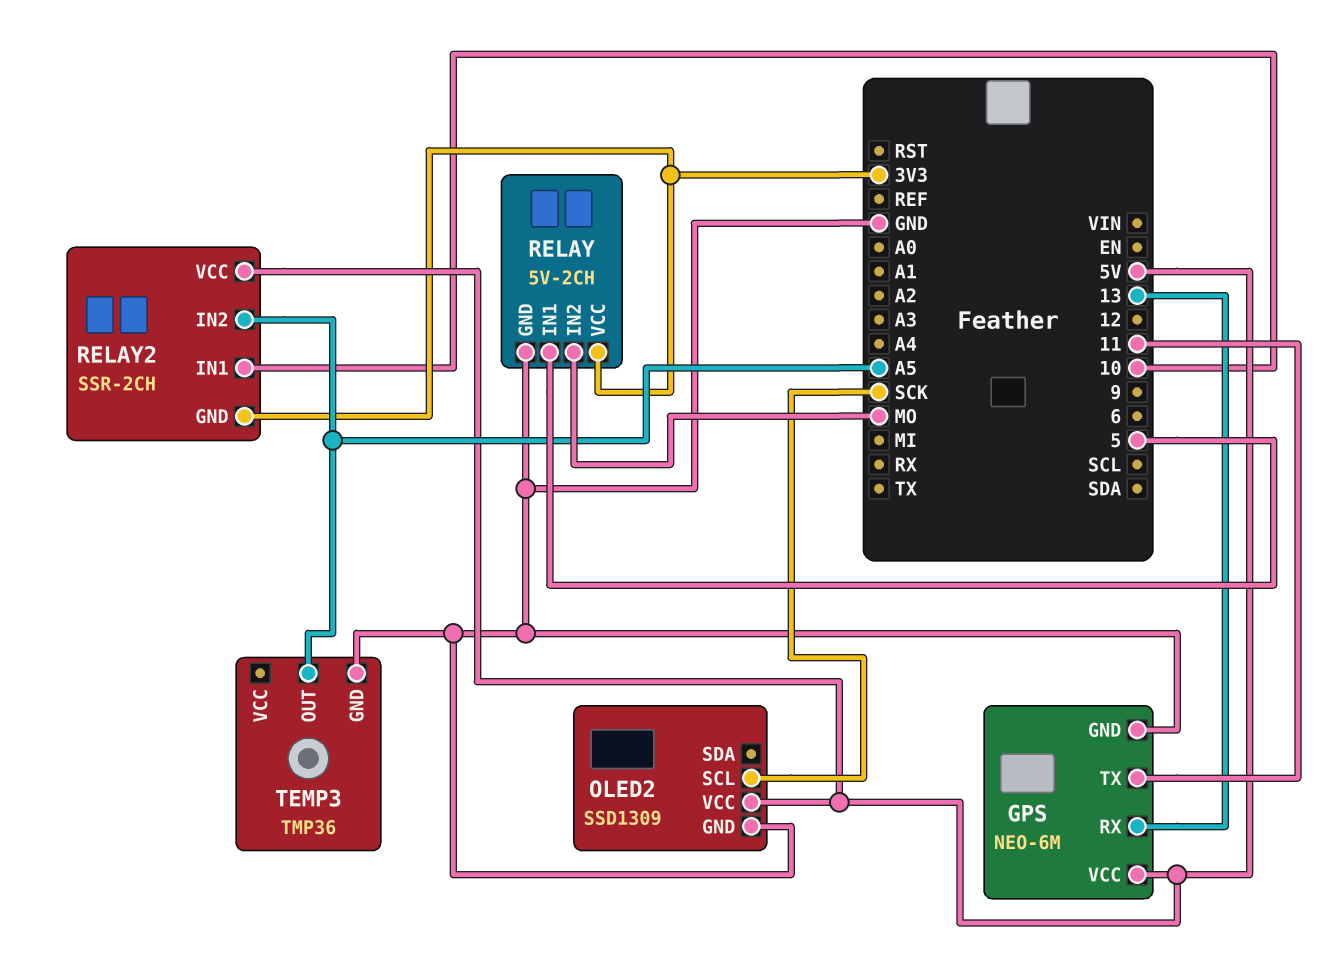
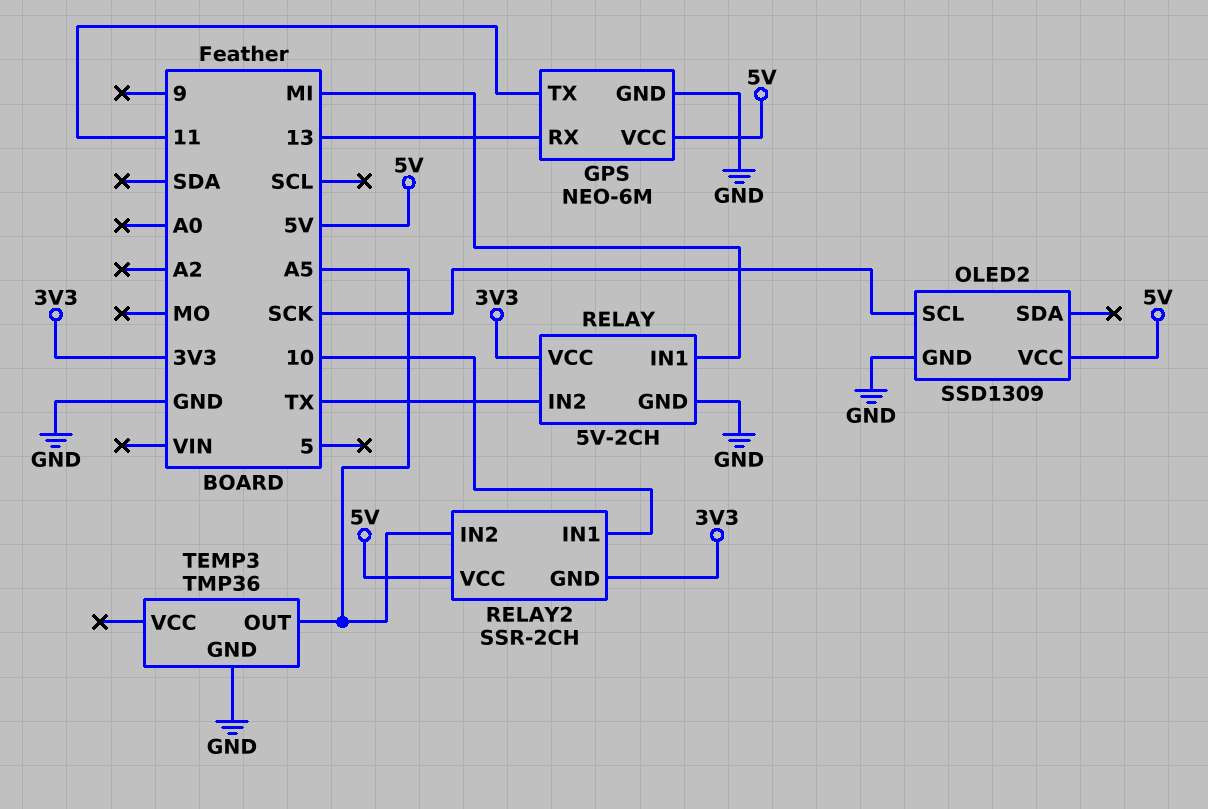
RELAY pin IN1: 5 -> MI
RELAY pin IN2: MO -> TX

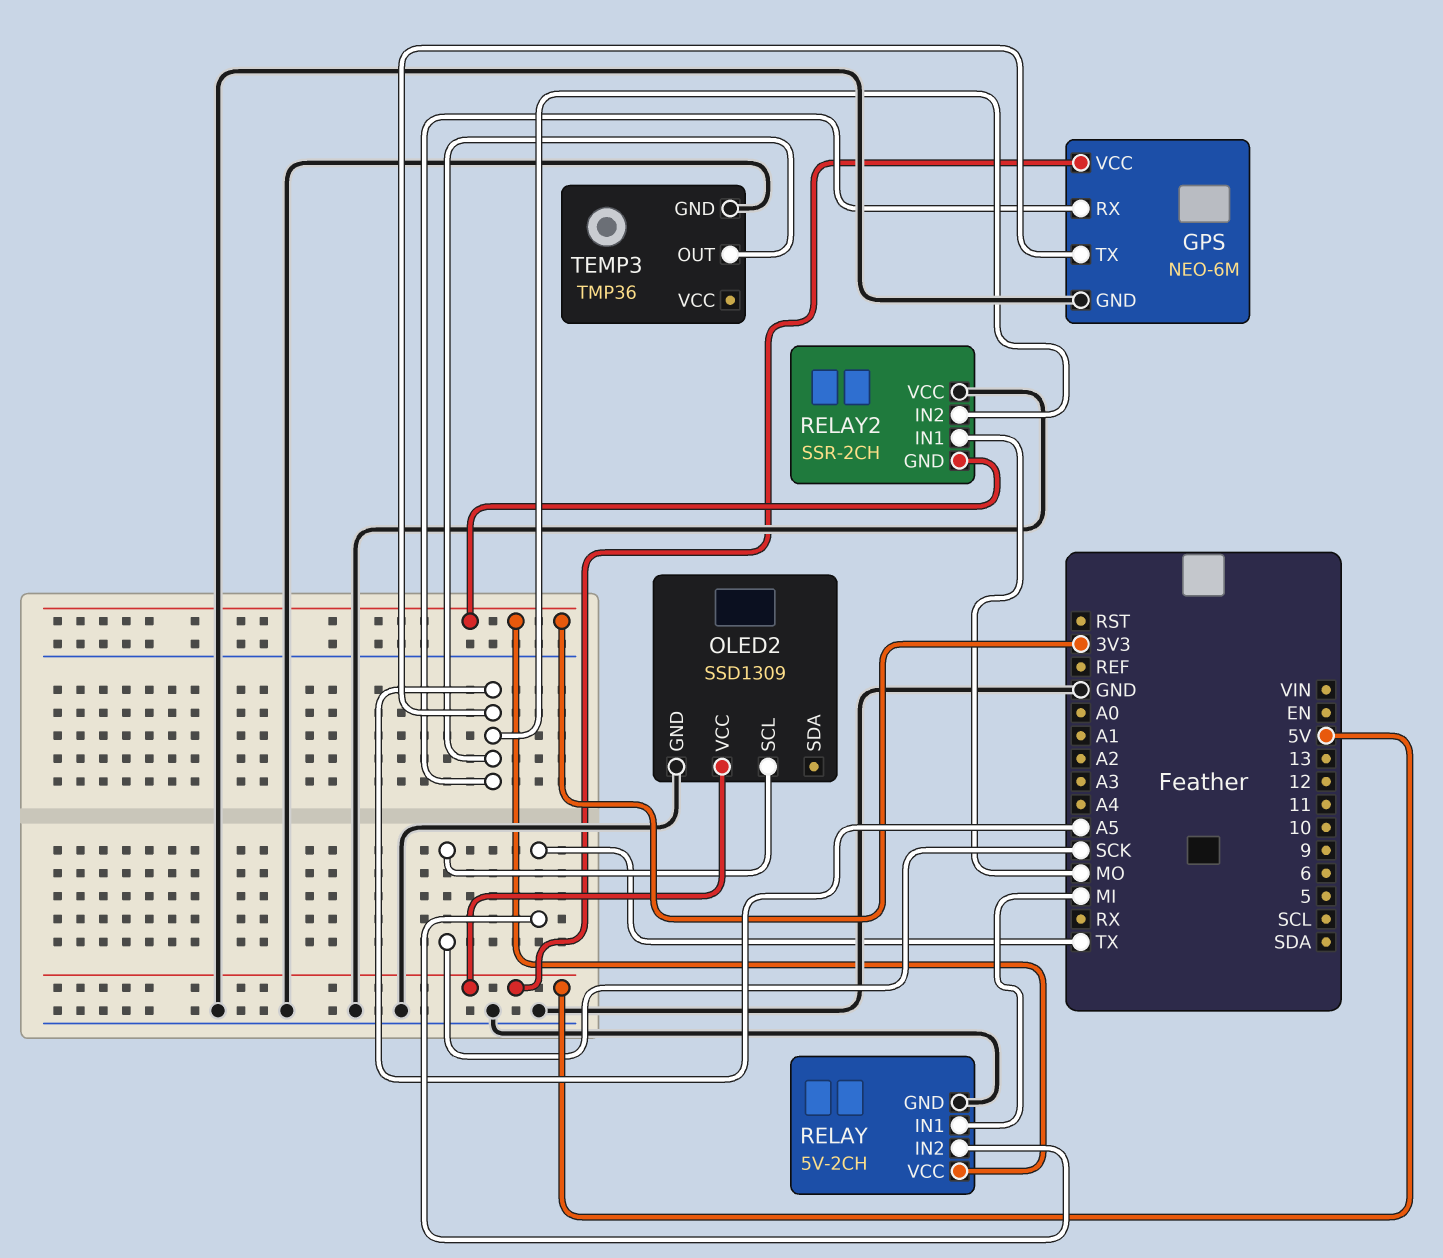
GPS pin RX: 13 -> A5
GPS pin TX: 11 -> A5
RELAY2 pin IN1: 10 -> MO
RELAY2 pin VCC: 5V -> GND

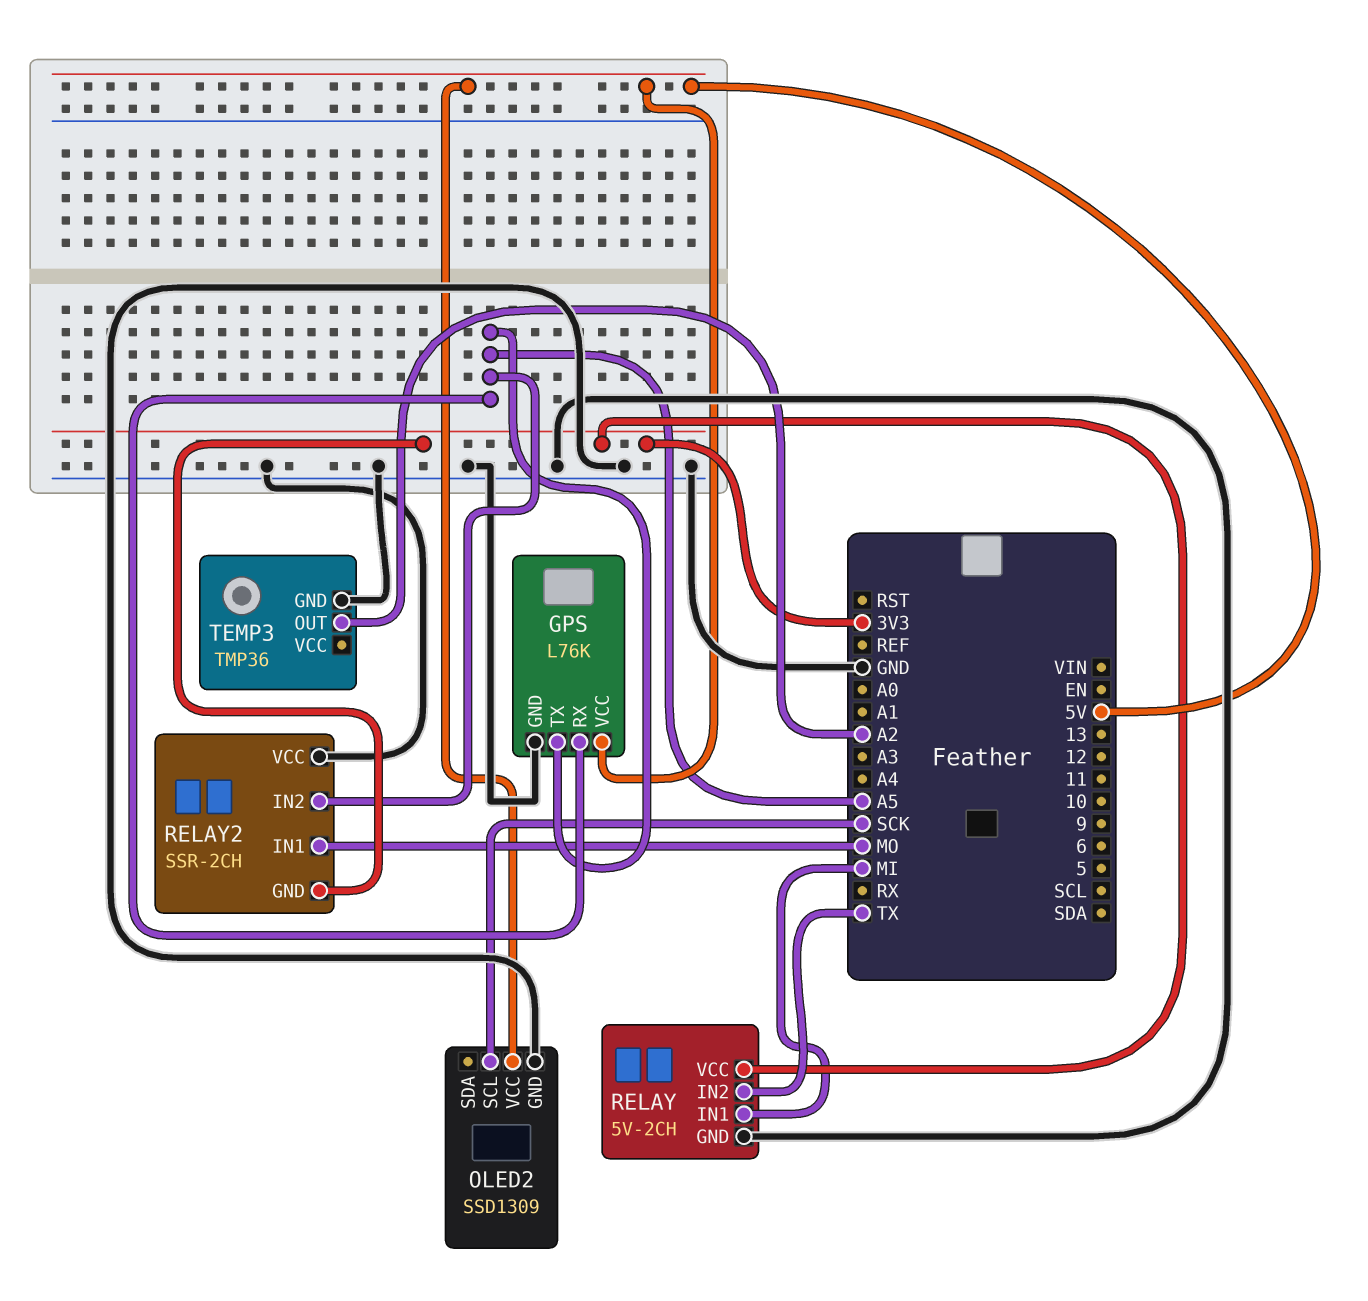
GPS: NEO-6M -> L76K
TEMP3 pin OUT: A5 -> A2

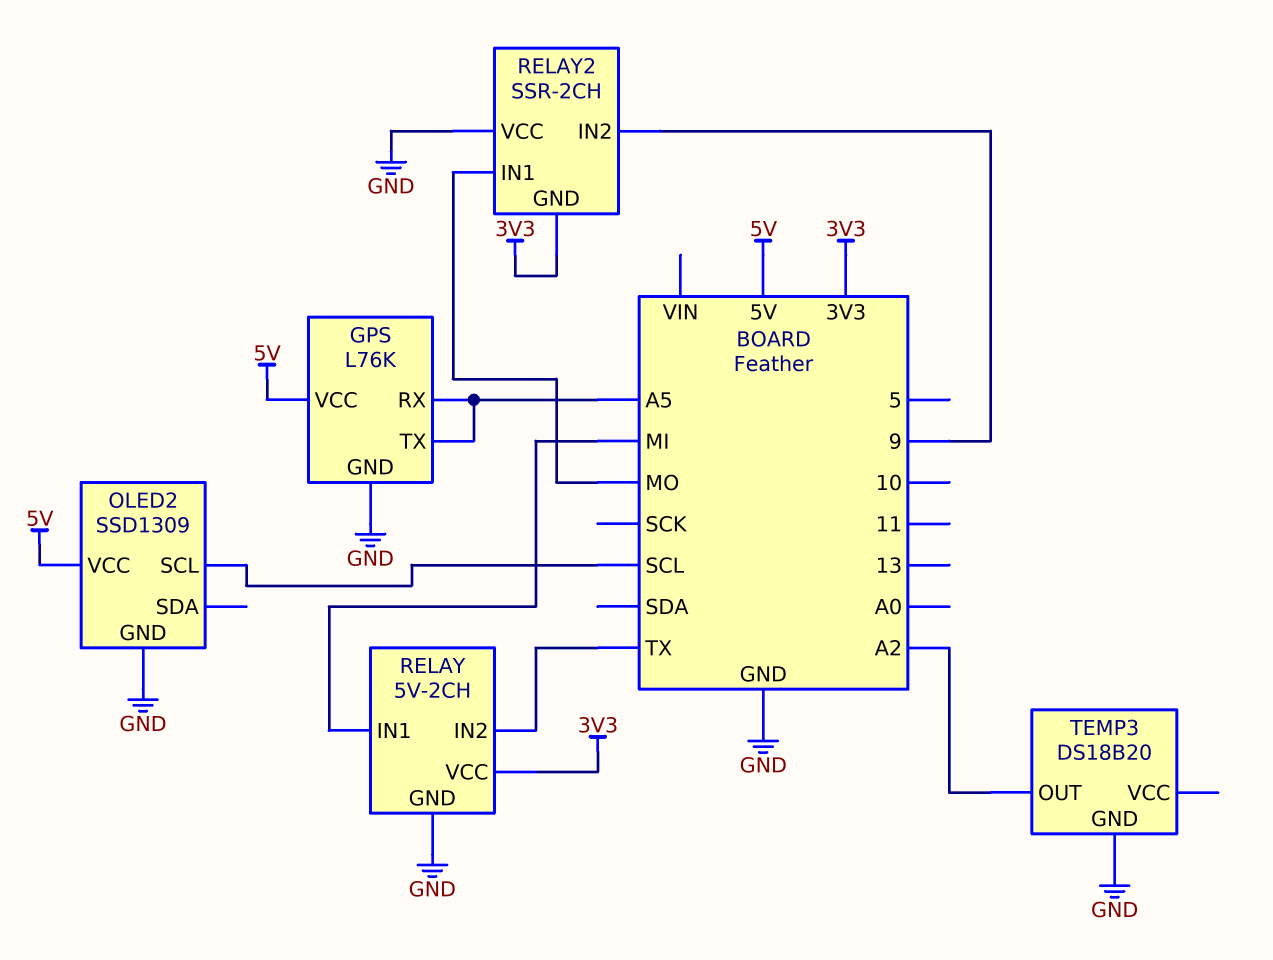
OLED2 pin SCL: SCK -> SCL
RELAY2 pin IN2: A5 -> 9
TEMP3: TMP36 -> DS18B20

